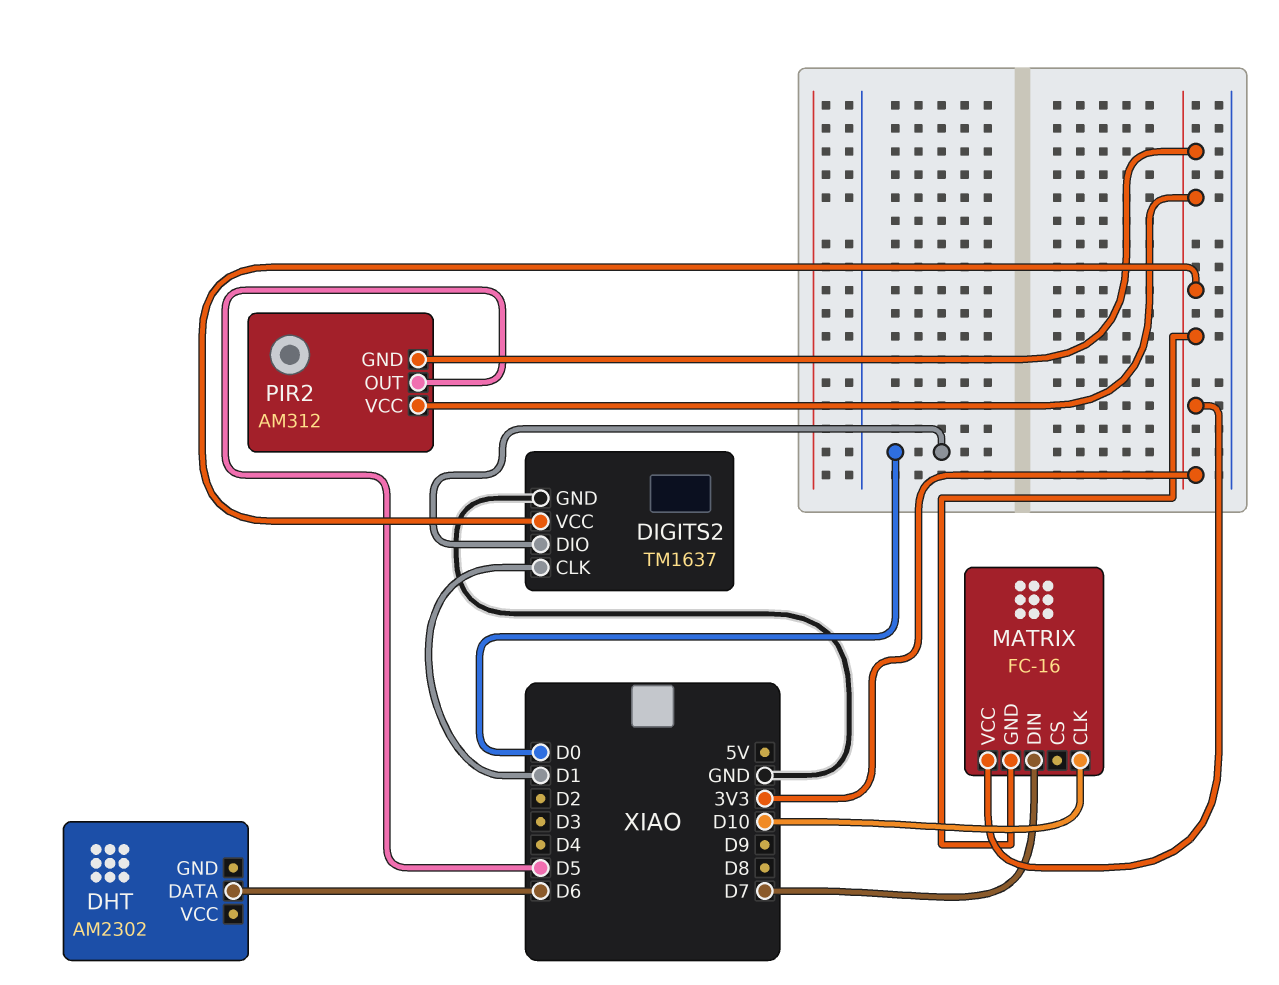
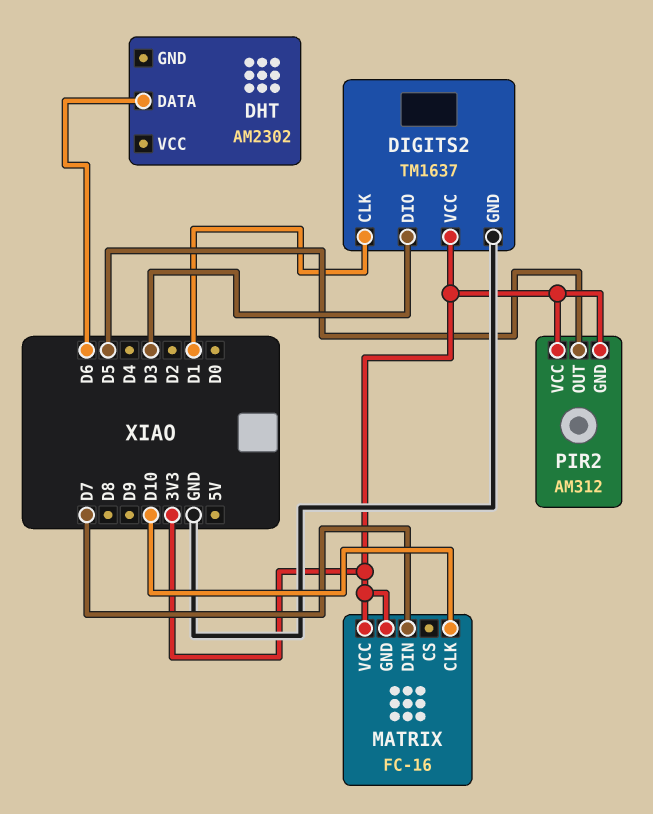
DIGITS2 pin DIO: D0 -> D3

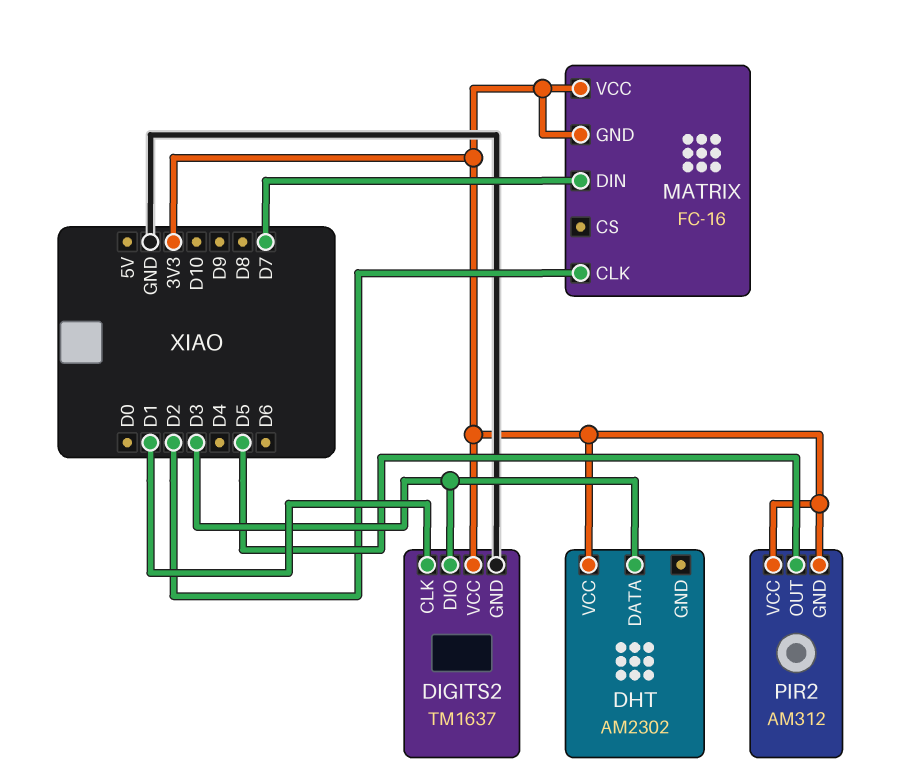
DHT pin DATA: D6 -> D3
DHT pin VCC: none -> 3V3
MATRIX pin CLK: D10 -> D2

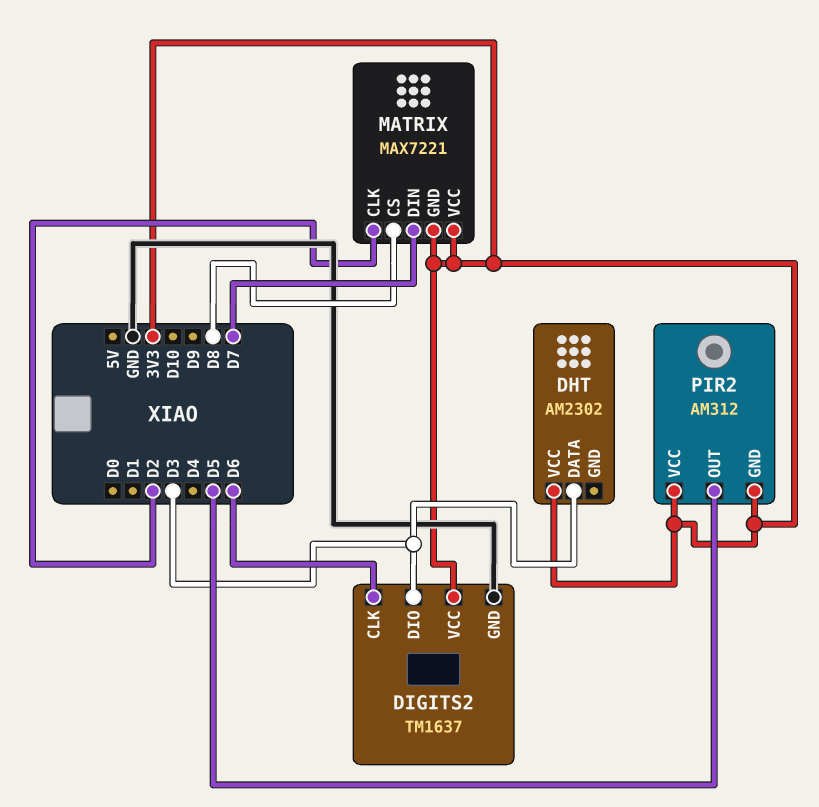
DIGITS2 pin CLK: D1 -> D6
MATRIX: FC-16 -> MAX7221
MATRIX pin CS: none -> D8

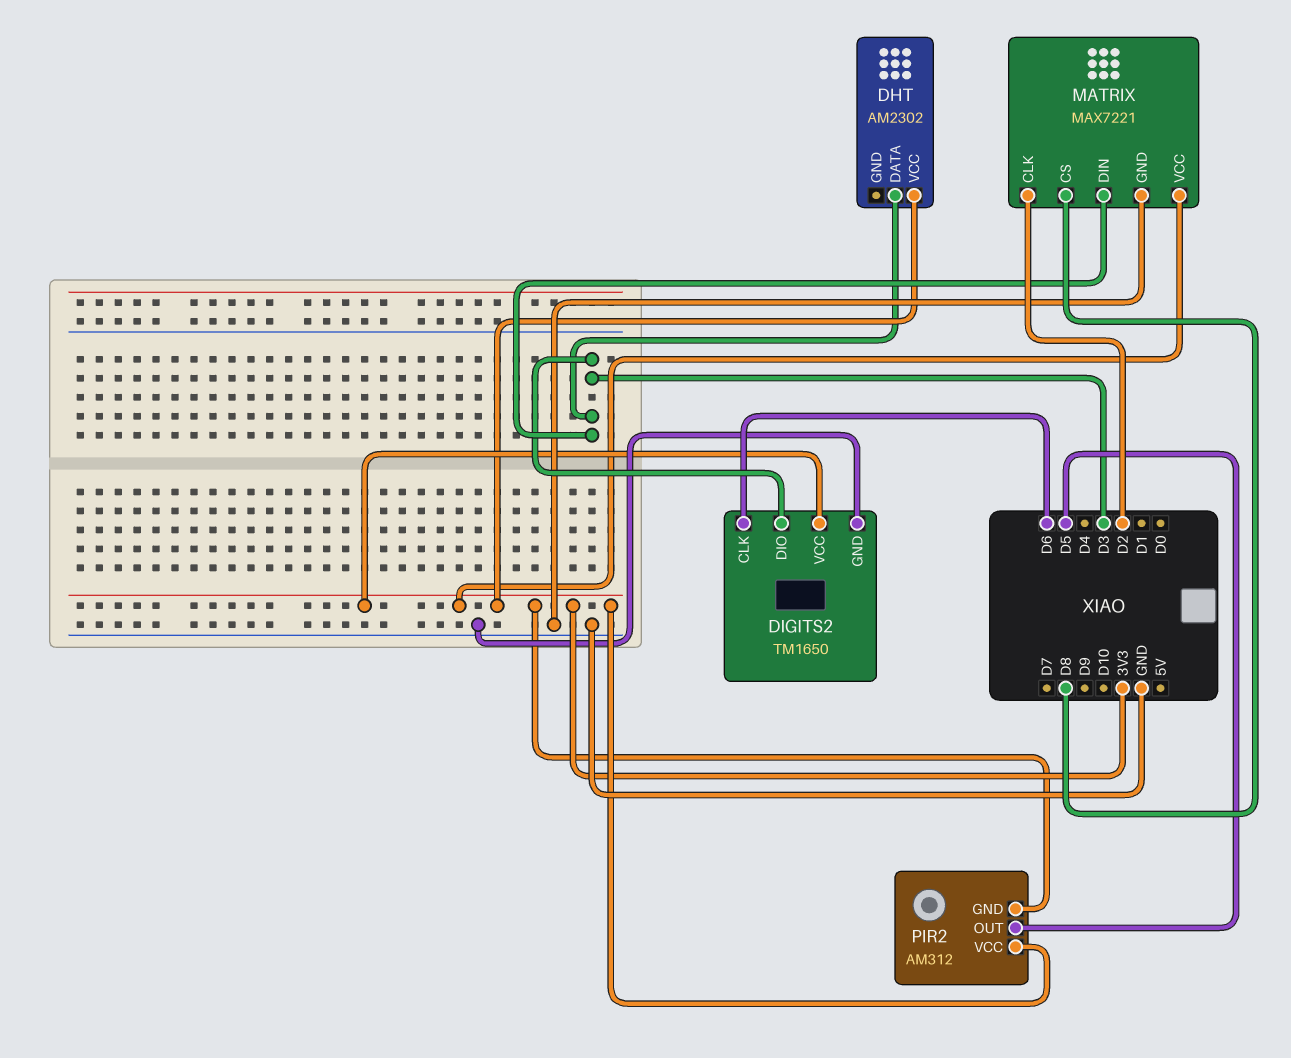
DIGITS2: TM1637 -> TM1650
MATRIX pin DIN: D7 -> D3
MATRIX pin GND: 3V3 -> GND

